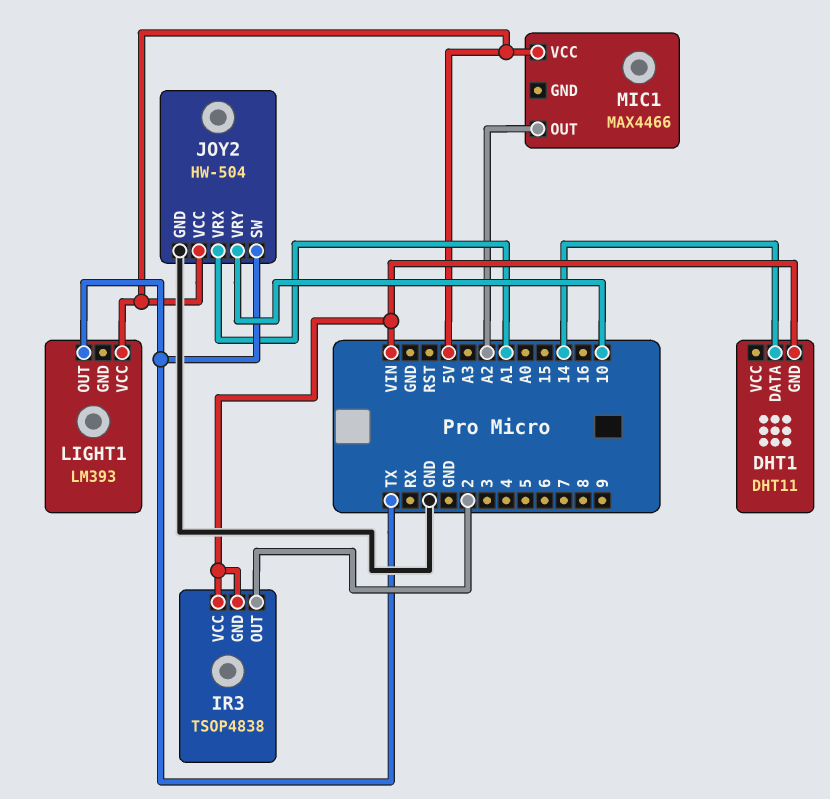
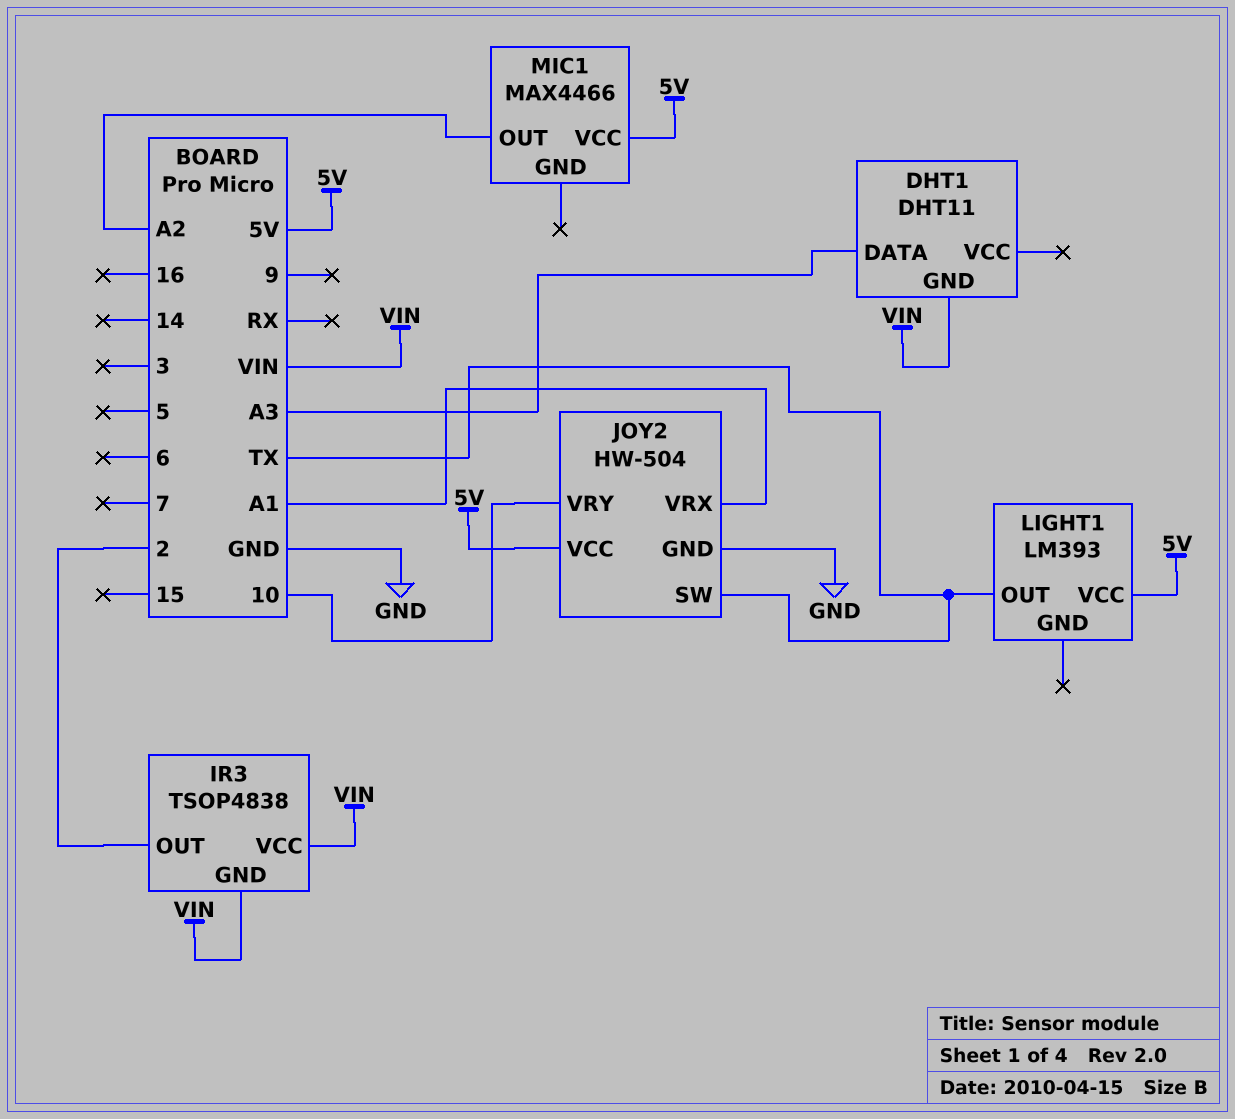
DHT1 pin DATA: 14 -> A3

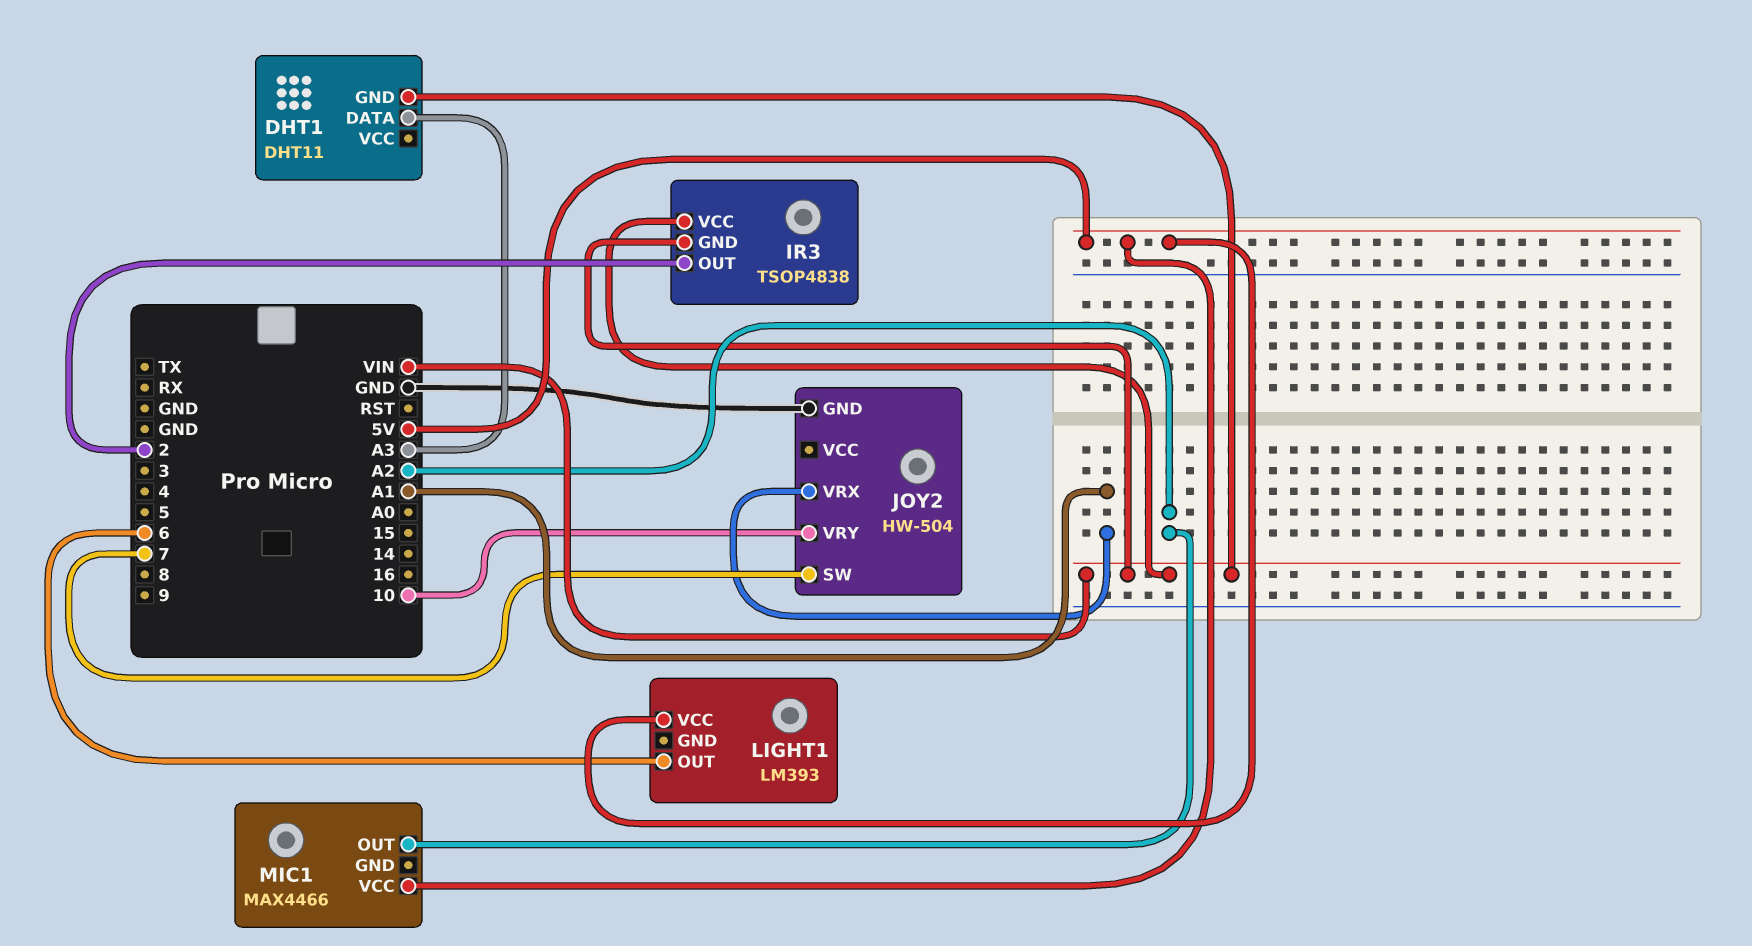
JOY2 pin SW: TX -> 7
JOY2 pin VCC: 5V -> none
LIGHT1 pin OUT: TX -> 6

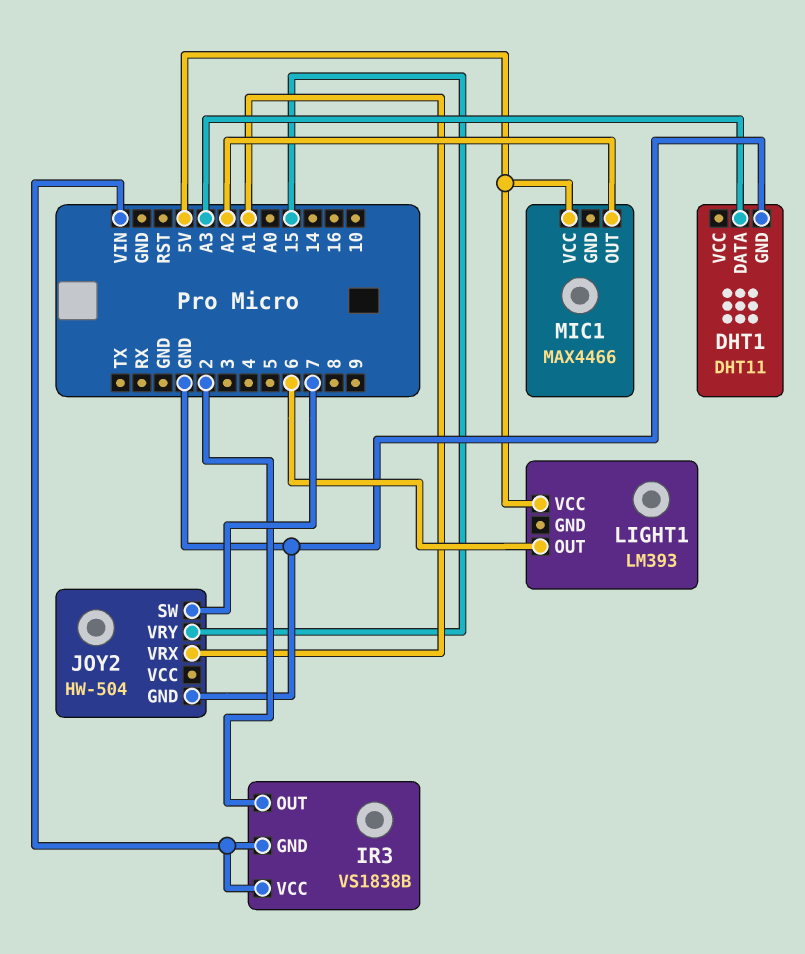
DHT1 pin GND: VIN -> GND
IR3: TSOP4838 -> VS1838B
JOY2 pin VRY: 10 -> 15

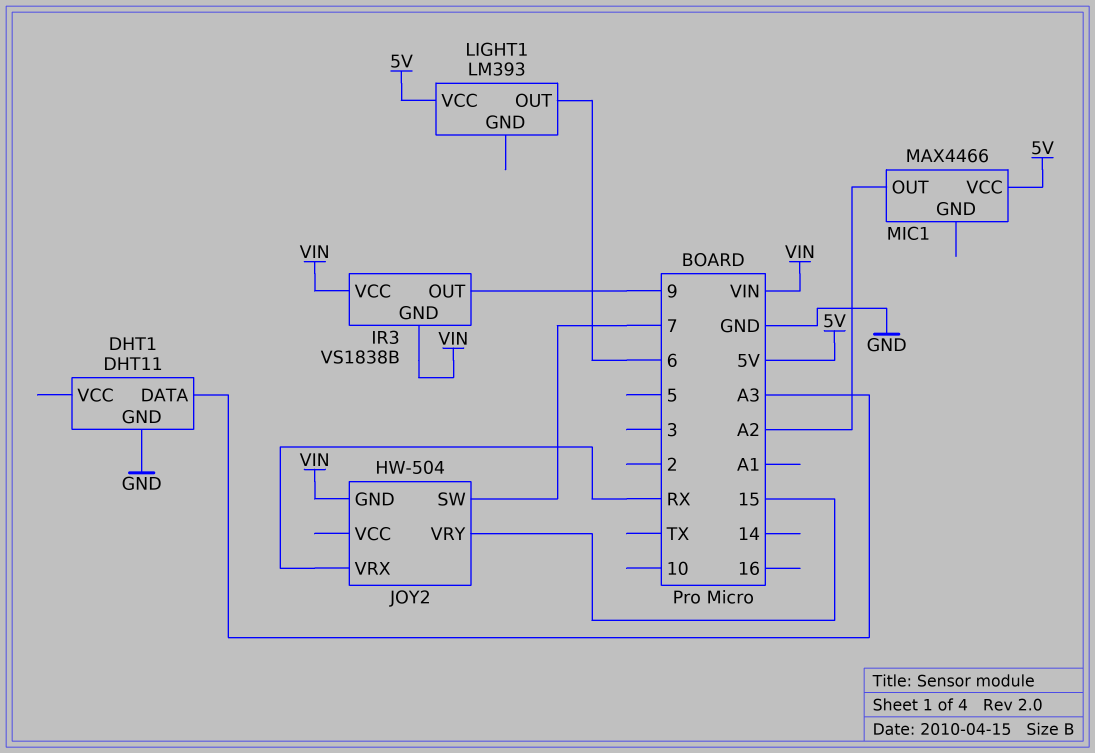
IR3 pin OUT: 2 -> 9
JOY2 pin GND: GND -> VIN
JOY2 pin VRX: A1 -> RX

